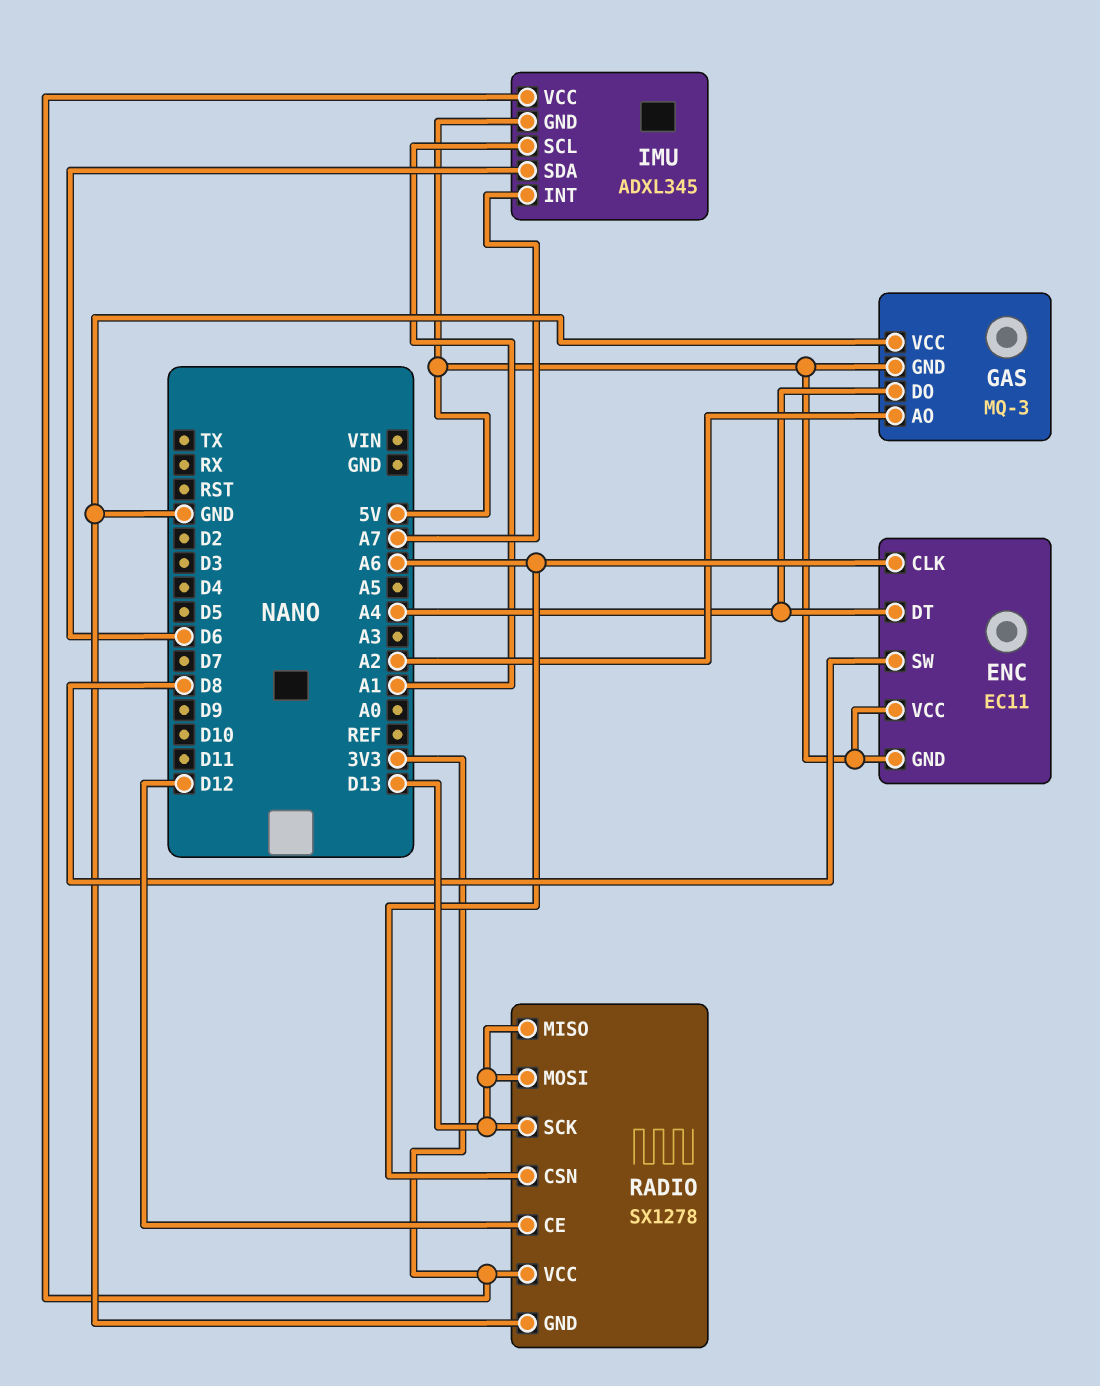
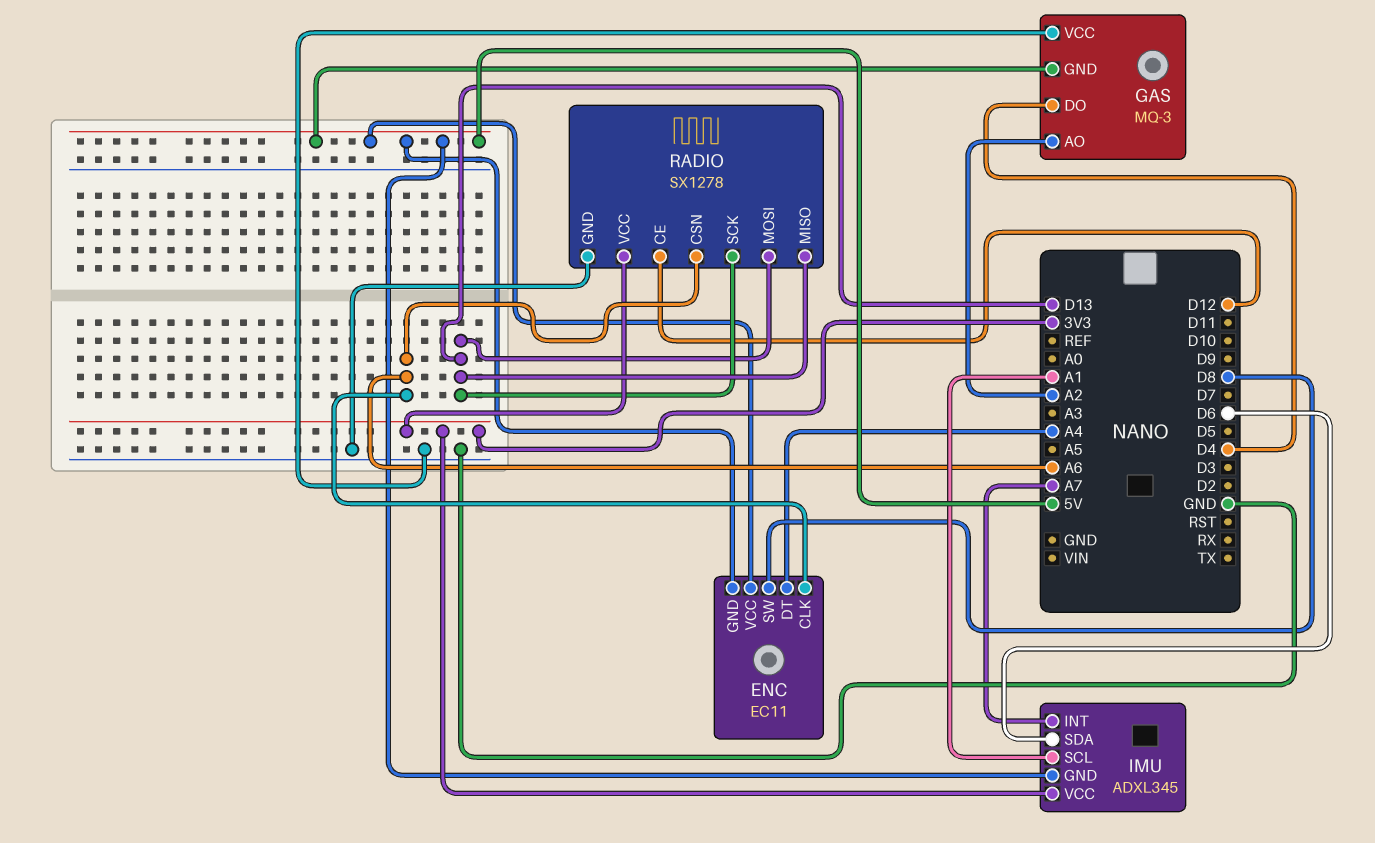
GAS pin DO: A4 -> D4

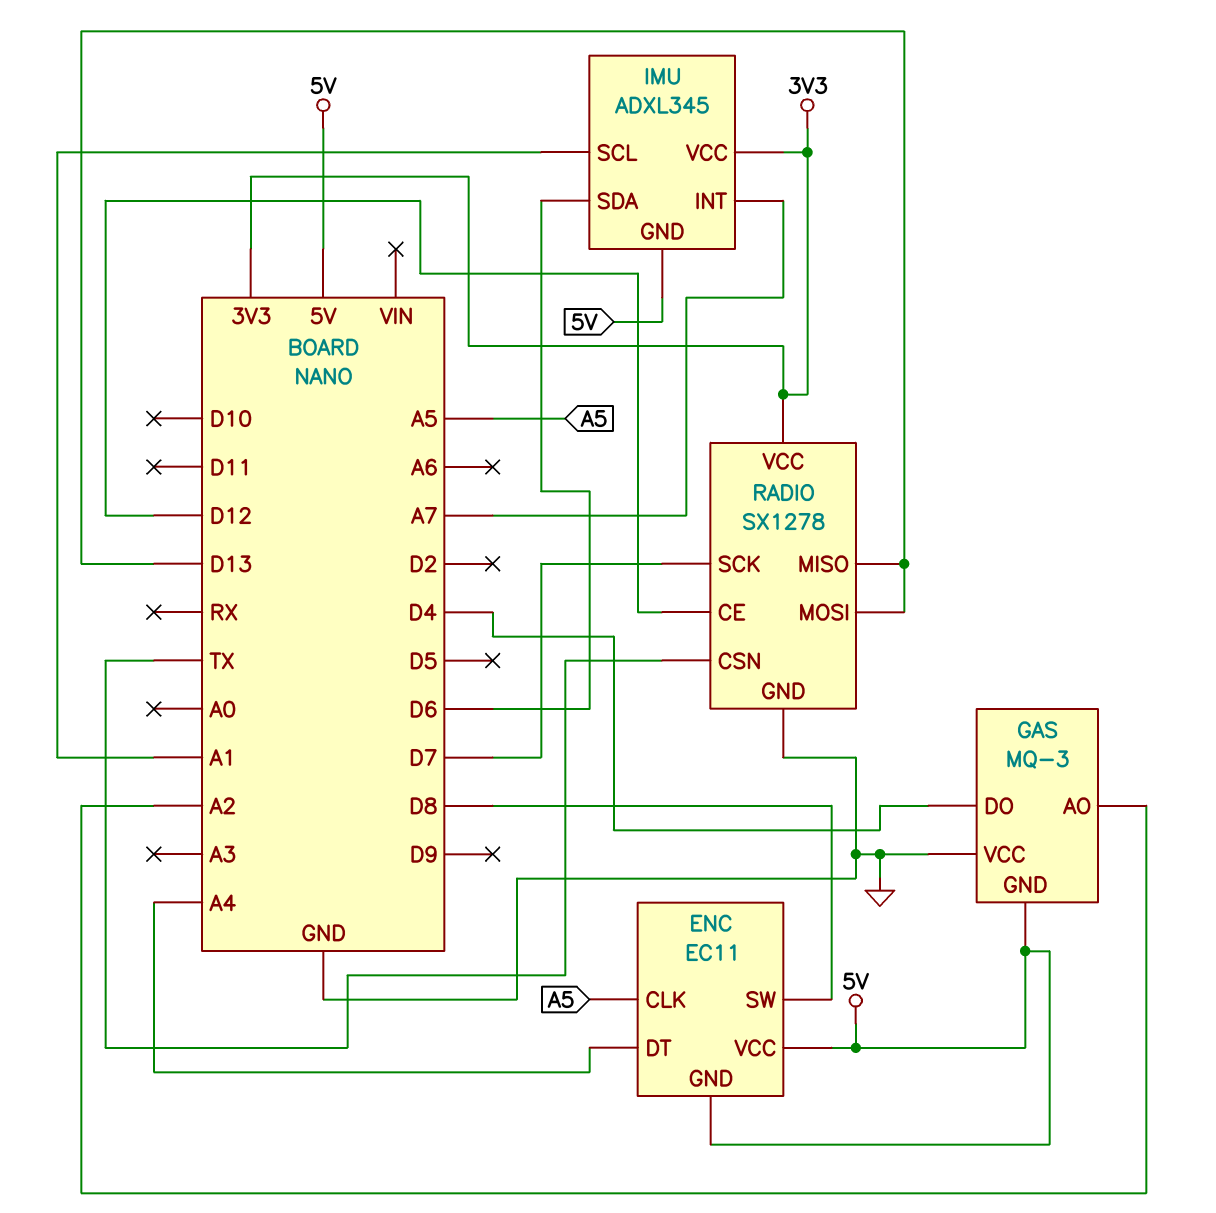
ENC pin CLK: A6 -> A5
RADIO pin CSN: A6 -> TX
RADIO pin SCK: D13 -> D7

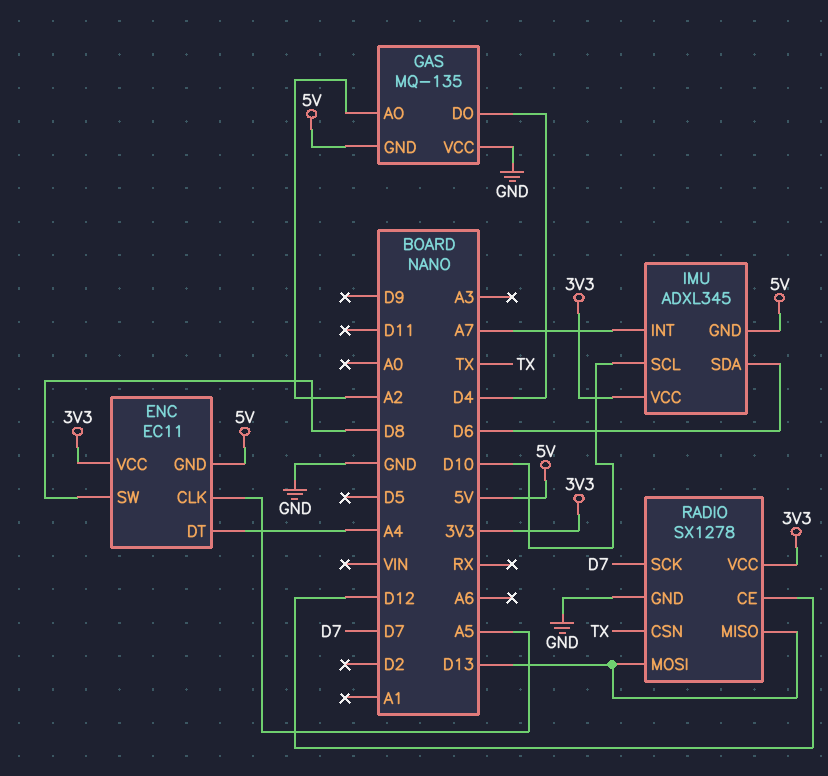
ENC pin VCC: 5V -> 3V3
GAS: MQ-3 -> MQ-135
IMU pin SCL: A1 -> D10

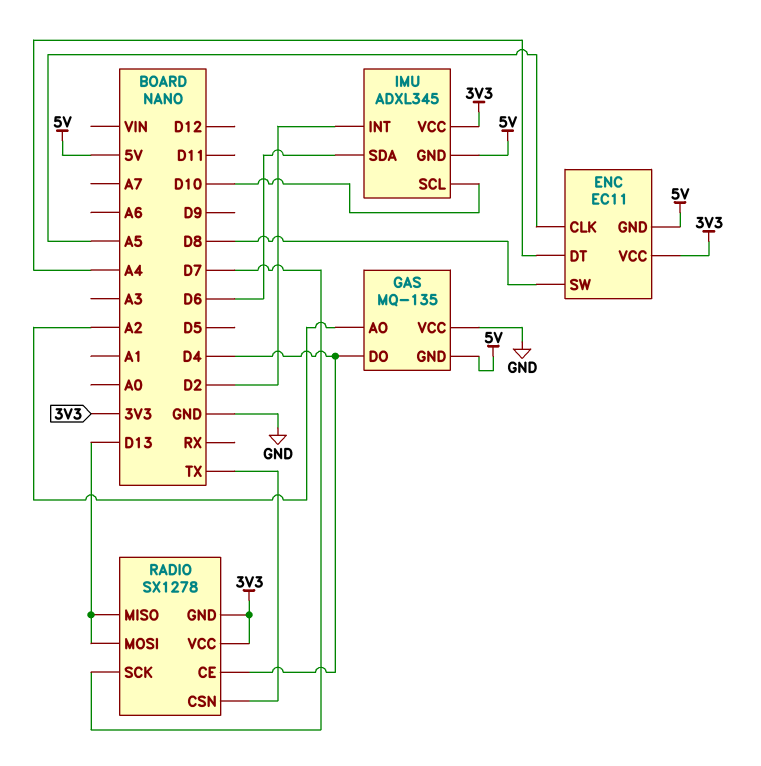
IMU pin INT: A7 -> D2
RADIO pin CE: D12 -> D4
RADIO pin GND: GND -> 3V3

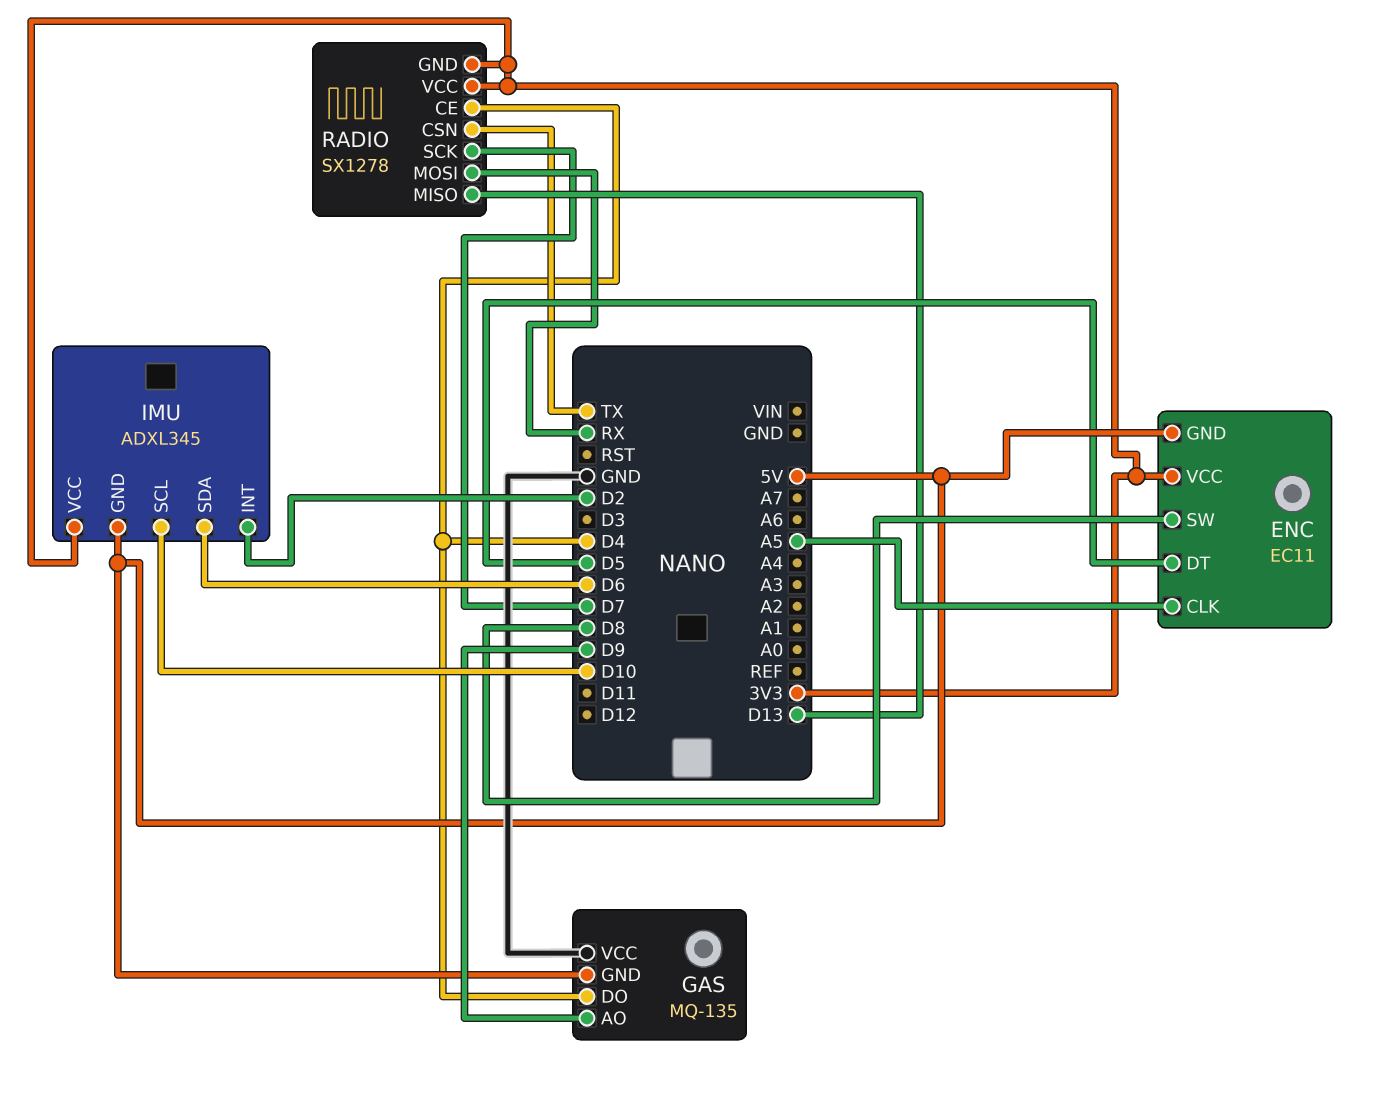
ENC pin DT: A4 -> D5
GAS pin AO: A2 -> D9
RADIO pin MOSI: D13 -> RX

